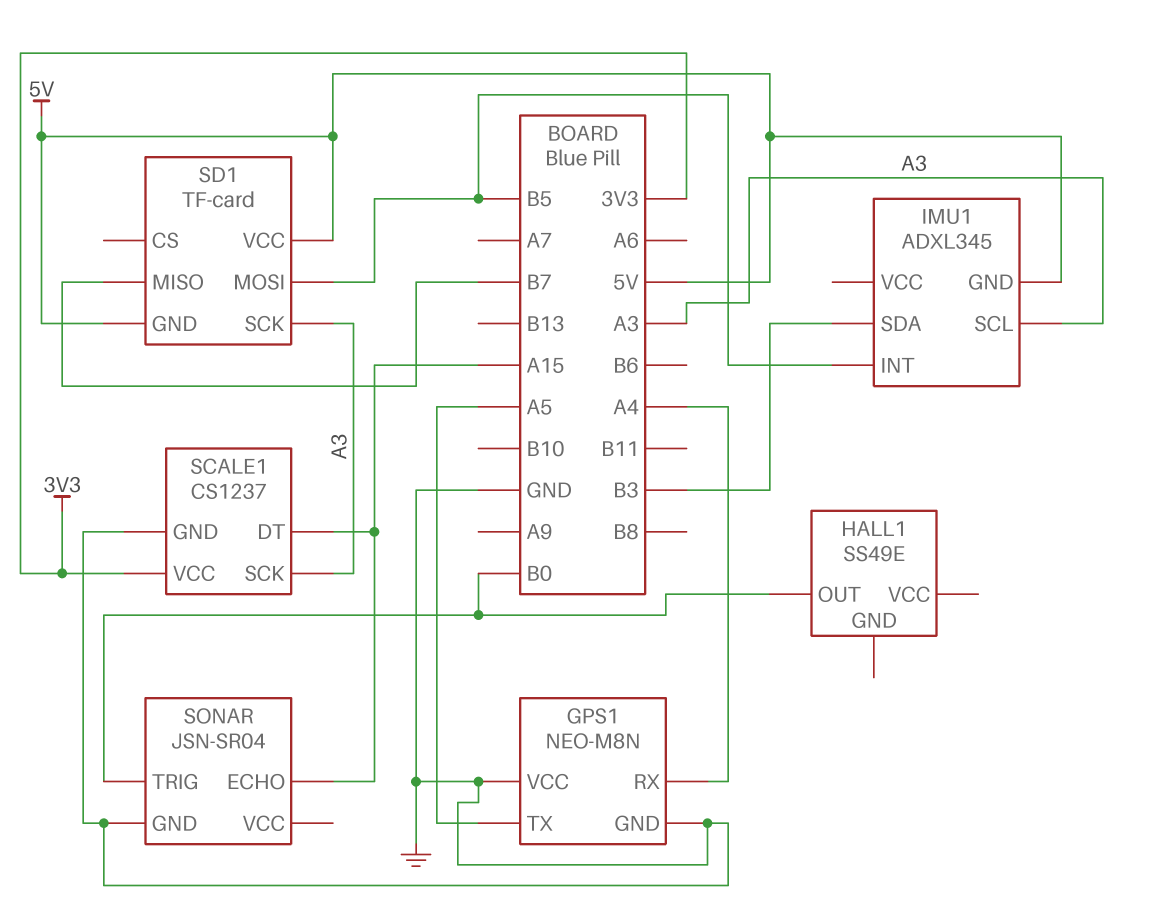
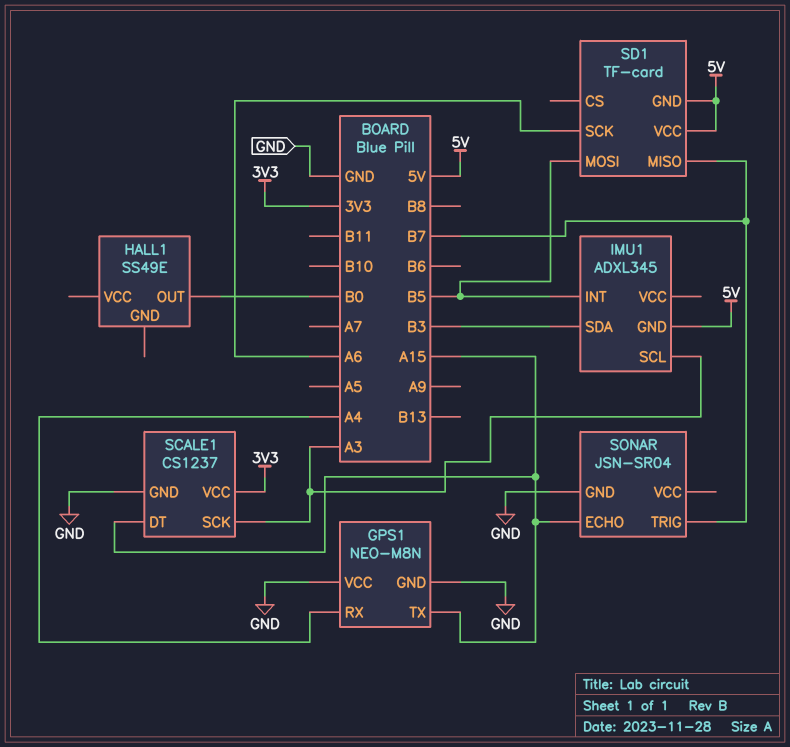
GPS1 pin TX: A5 -> A15
SD1 pin SCK: A3 -> A6
SONAR pin TRIG: B0 -> B7

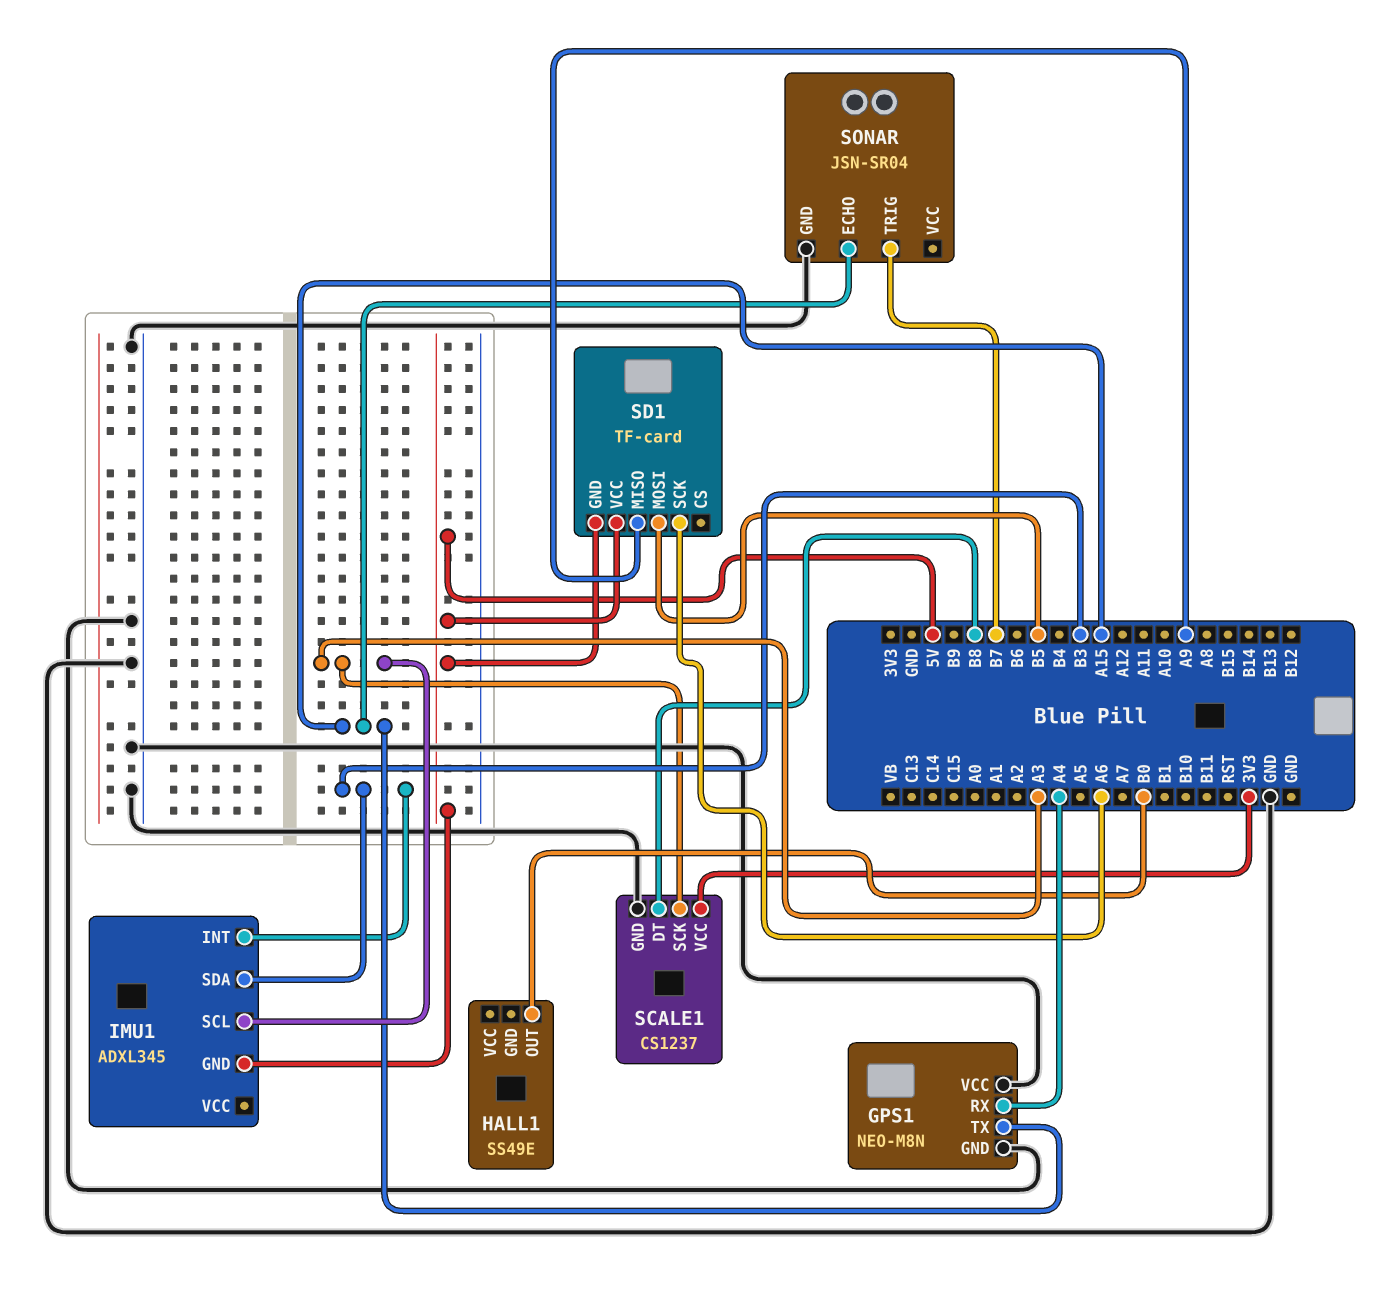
IMU1 pin INT: B5 -> B3
SCALE1 pin DT: A15 -> B8
SD1 pin MISO: B7 -> A9

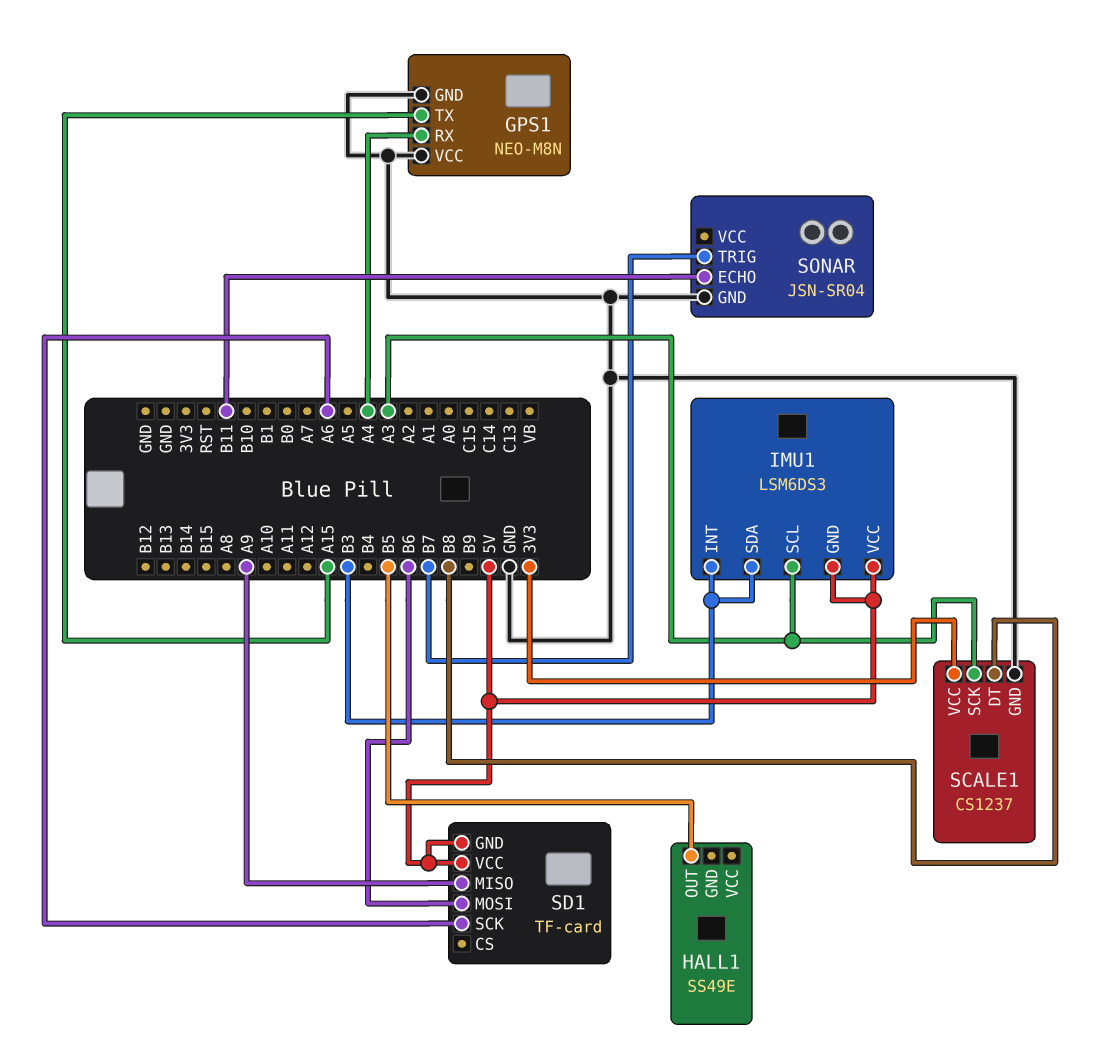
HALL1 pin OUT: B0 -> B5
IMU1: ADXL345 -> LSM6DS3
IMU1 pin VCC: none -> 5V
SD1 pin MOSI: B5 -> B6
SONAR pin ECHO: A15 -> B11

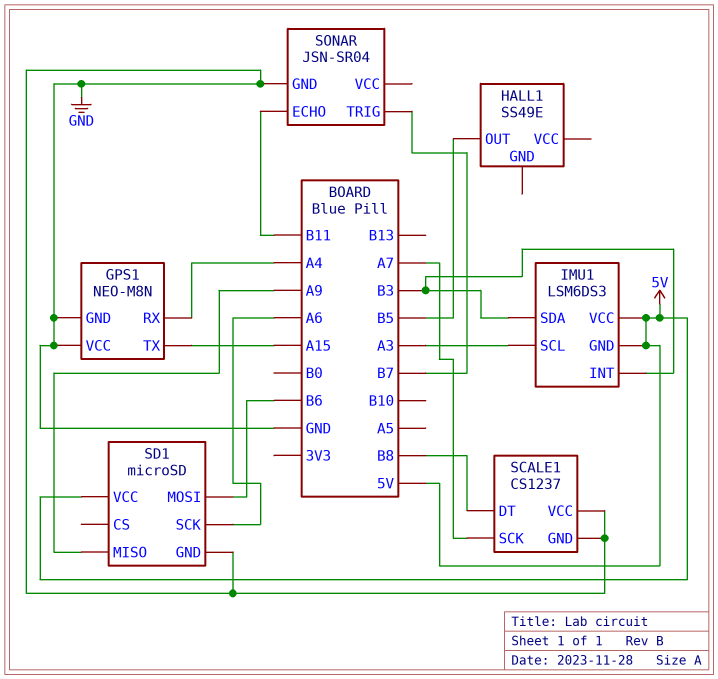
SCALE1 pin SCK: A3 -> A7
SCALE1 pin VCC: 3V3 -> GND
SD1: TF-card -> microSD
SD1 pin GND: 5V -> GND

